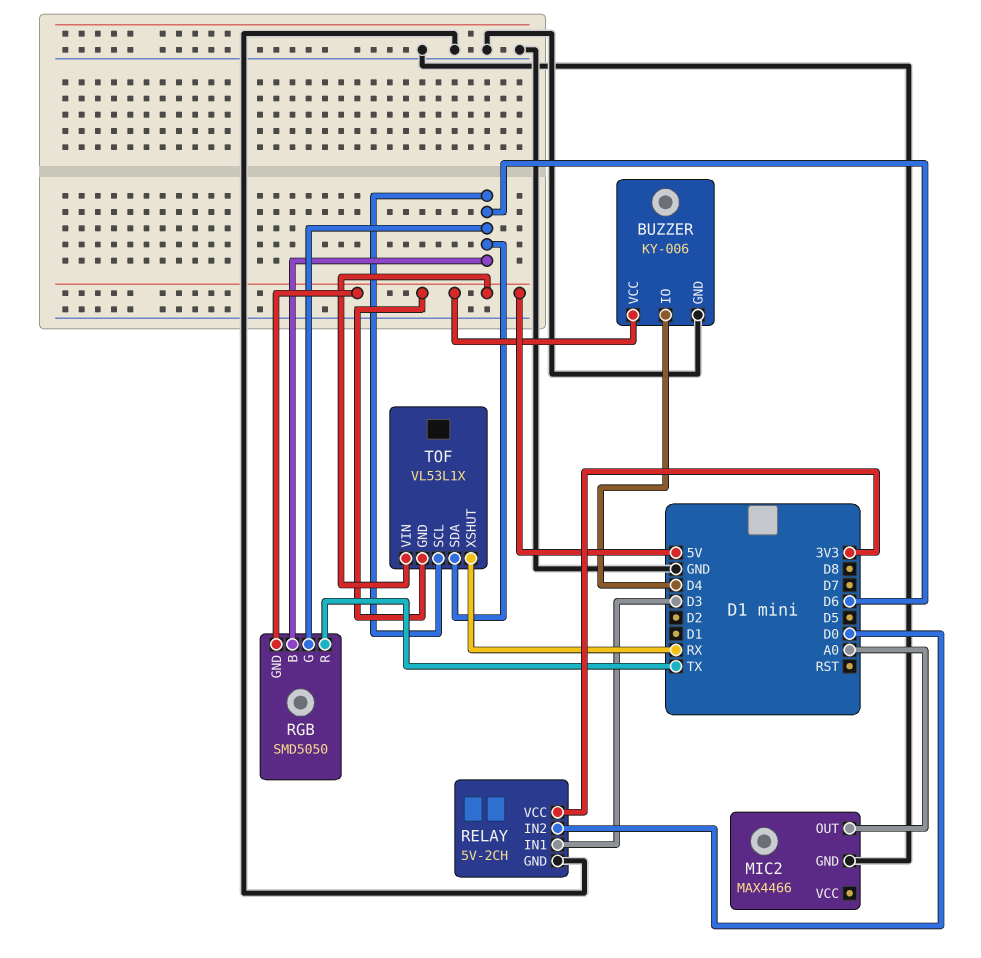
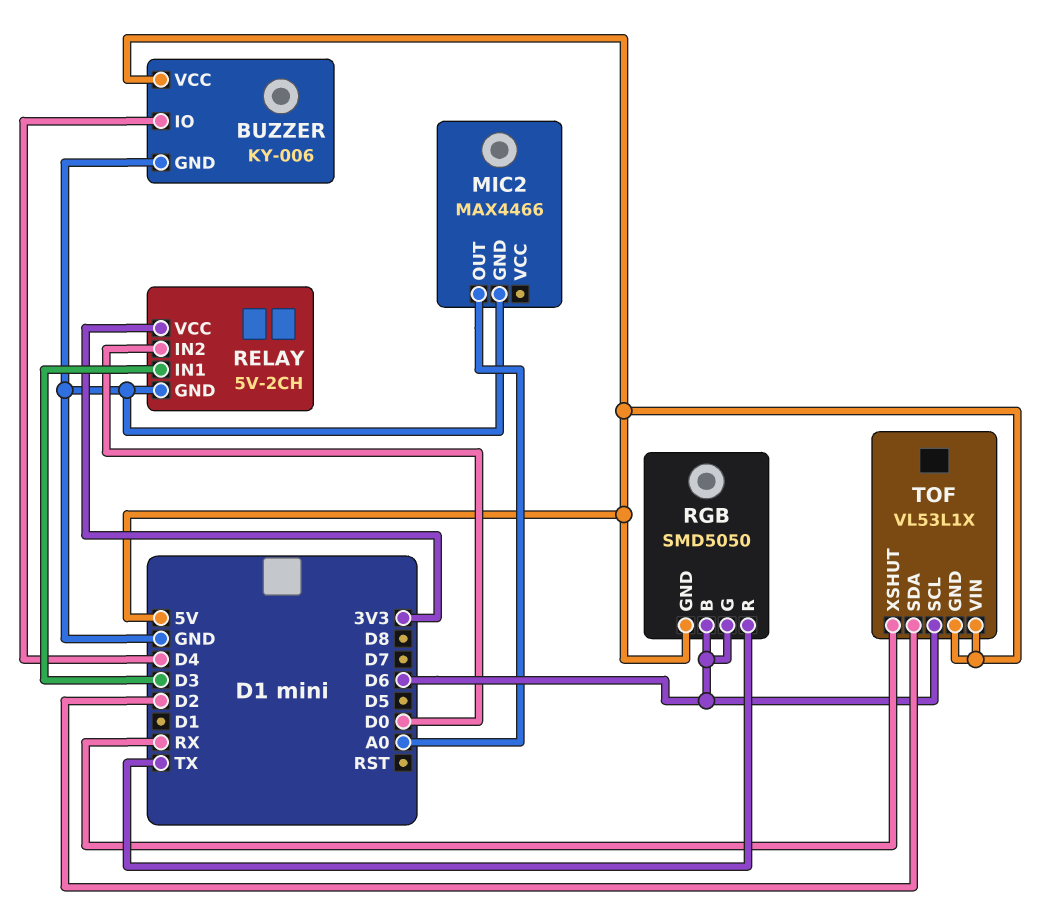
TOF pin SDA: D6 -> D2

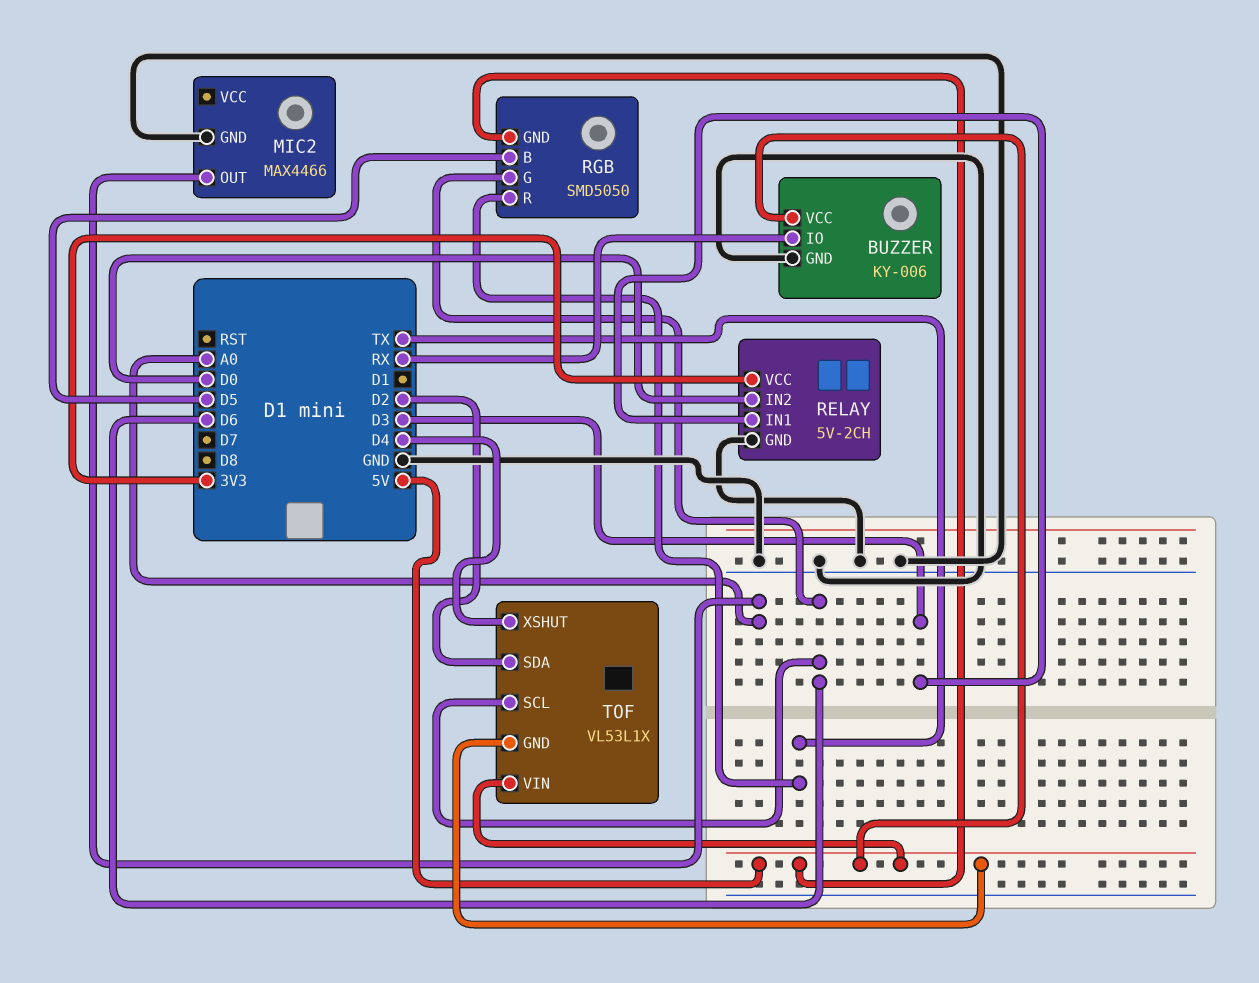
BUZZER pin IO: D4 -> RX
RGB pin B: D6 -> D5
TOF pin XSHUT: RX -> D4

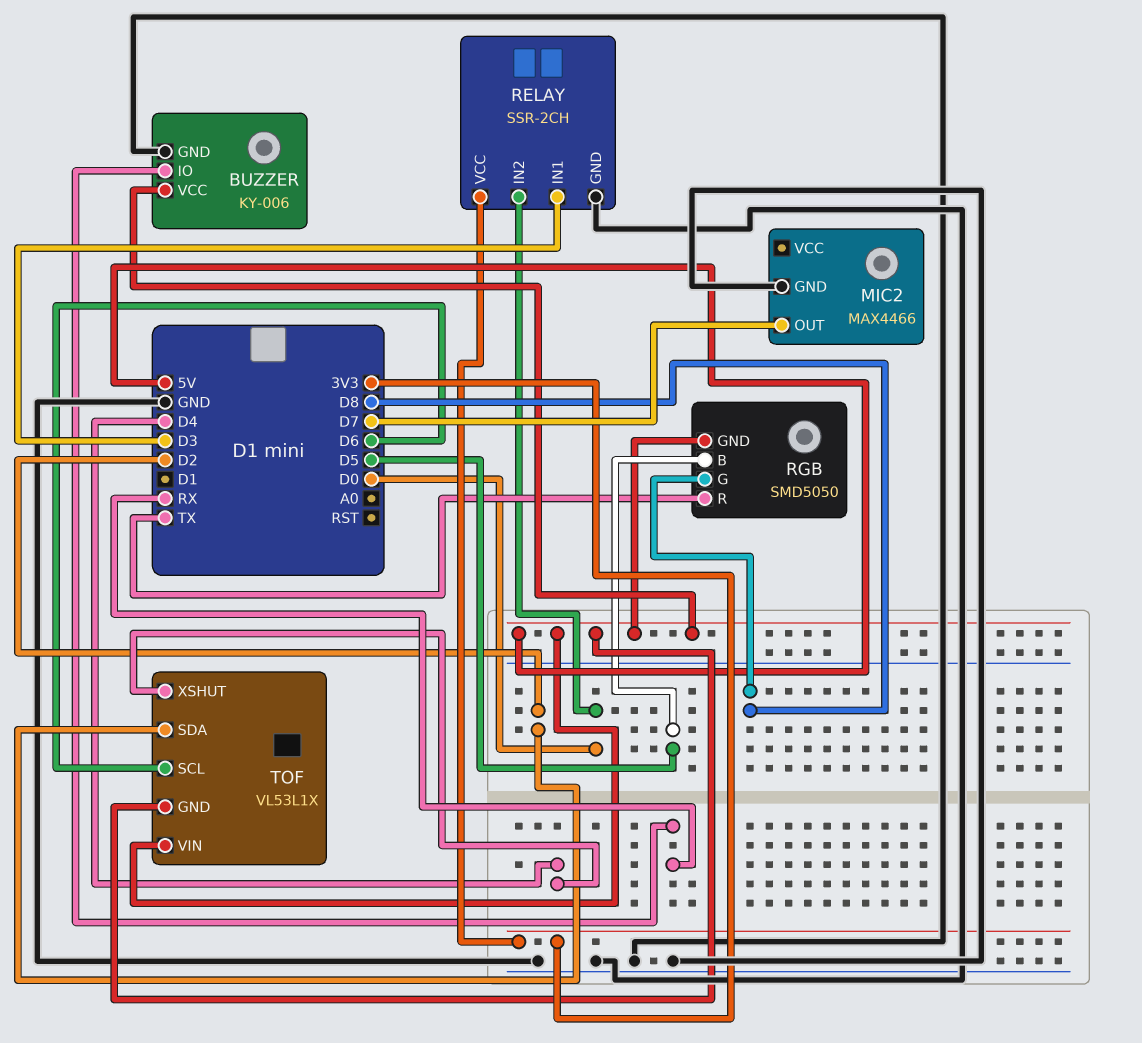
MIC2 pin OUT: A0 -> D7
RELAY: 5V-2CH -> SSR-2CH
RGB pin G: D6 -> D8

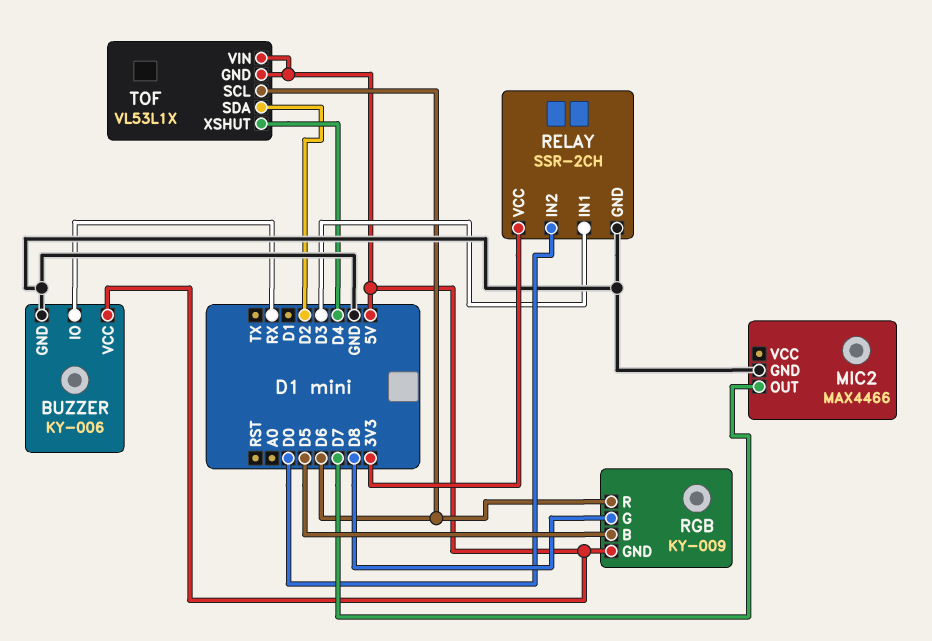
RGB: SMD5050 -> KY-009
RGB pin R: TX -> D6

